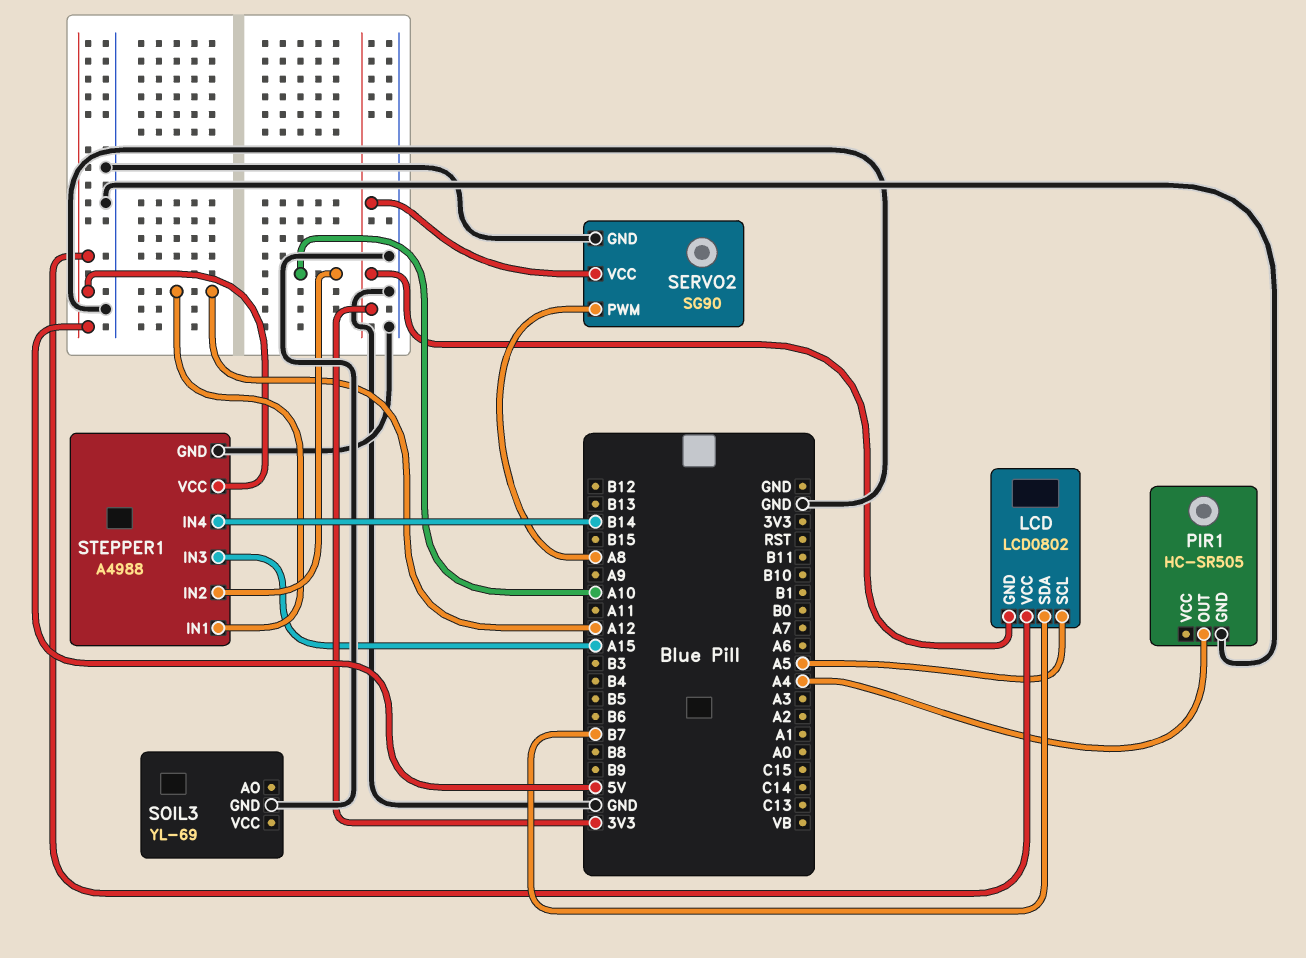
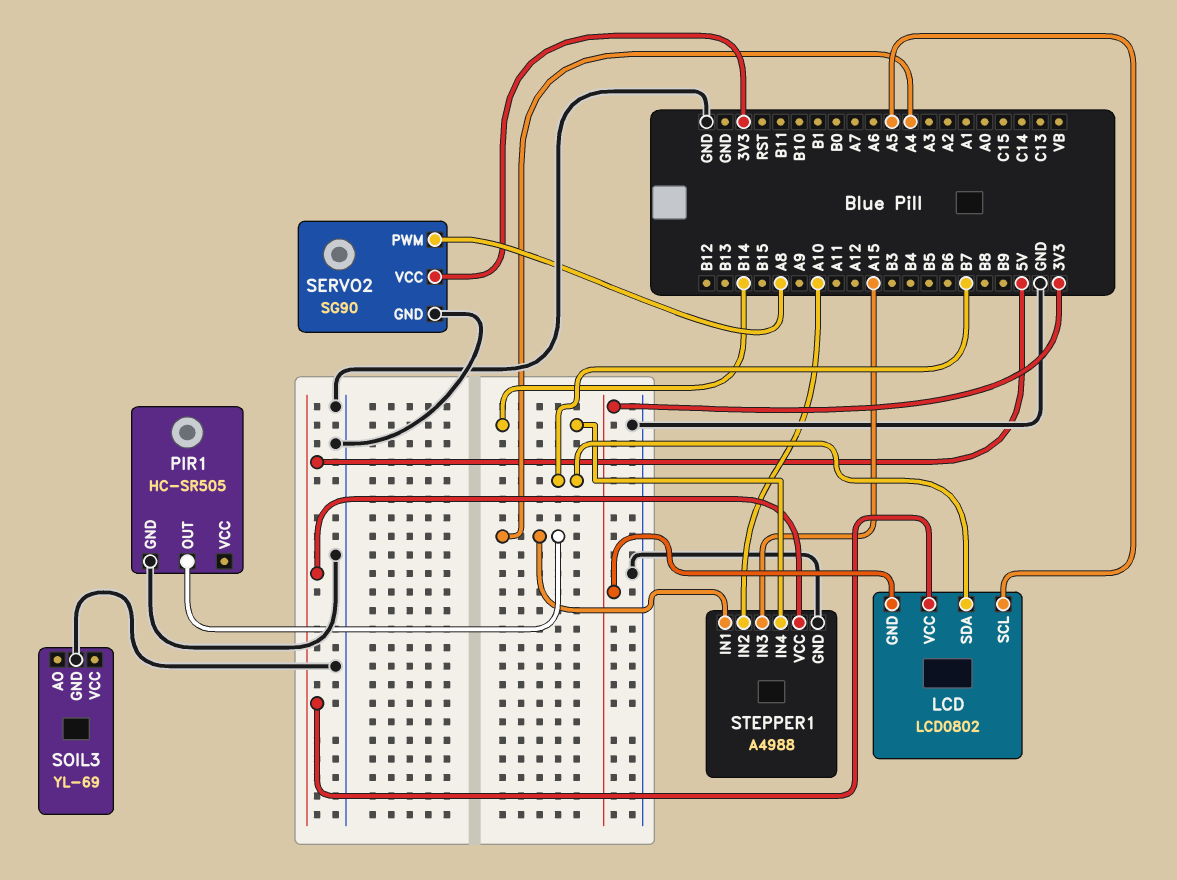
STEPPER1 pin IN1: A12 -> A4

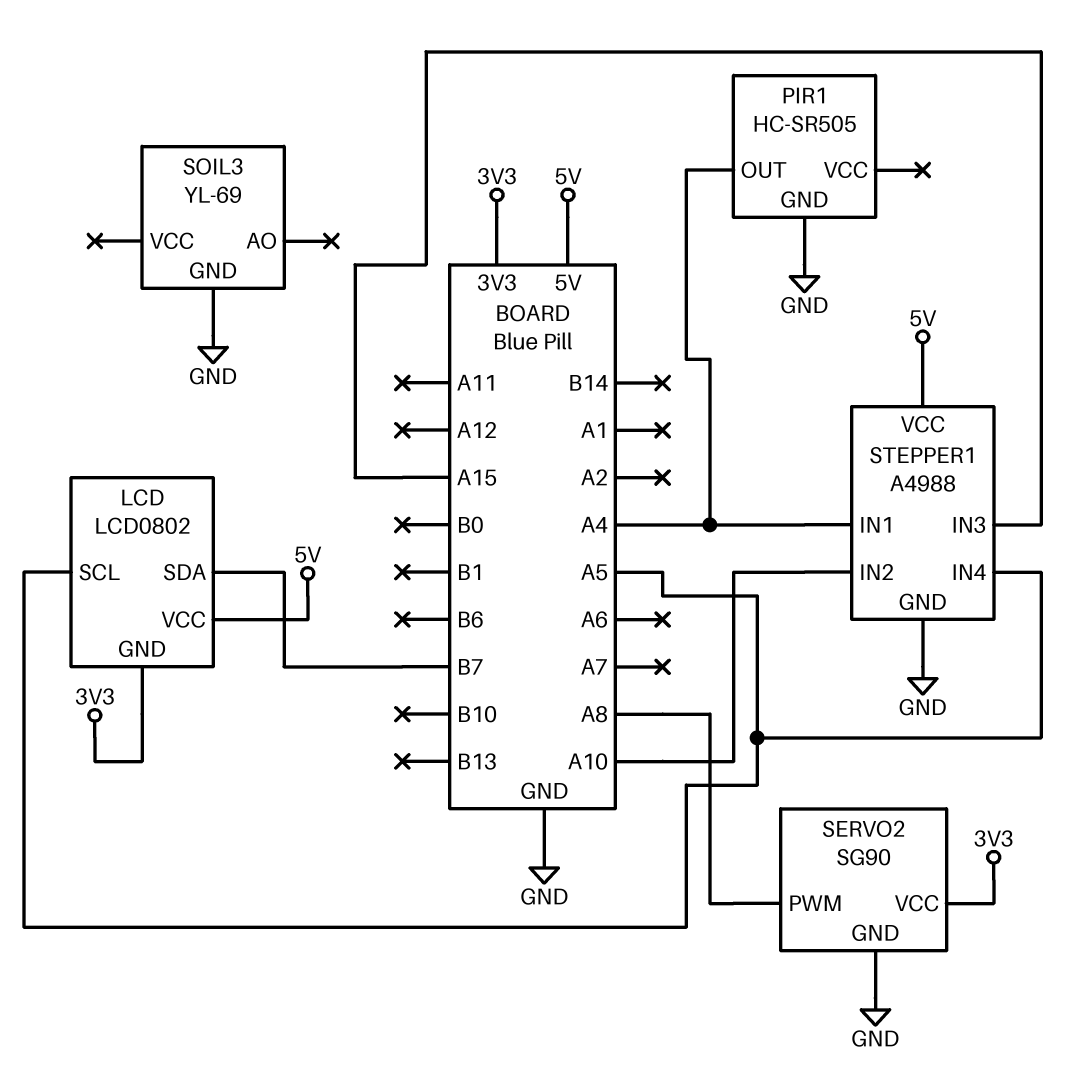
STEPPER1 pin IN4: B14 -> A5

